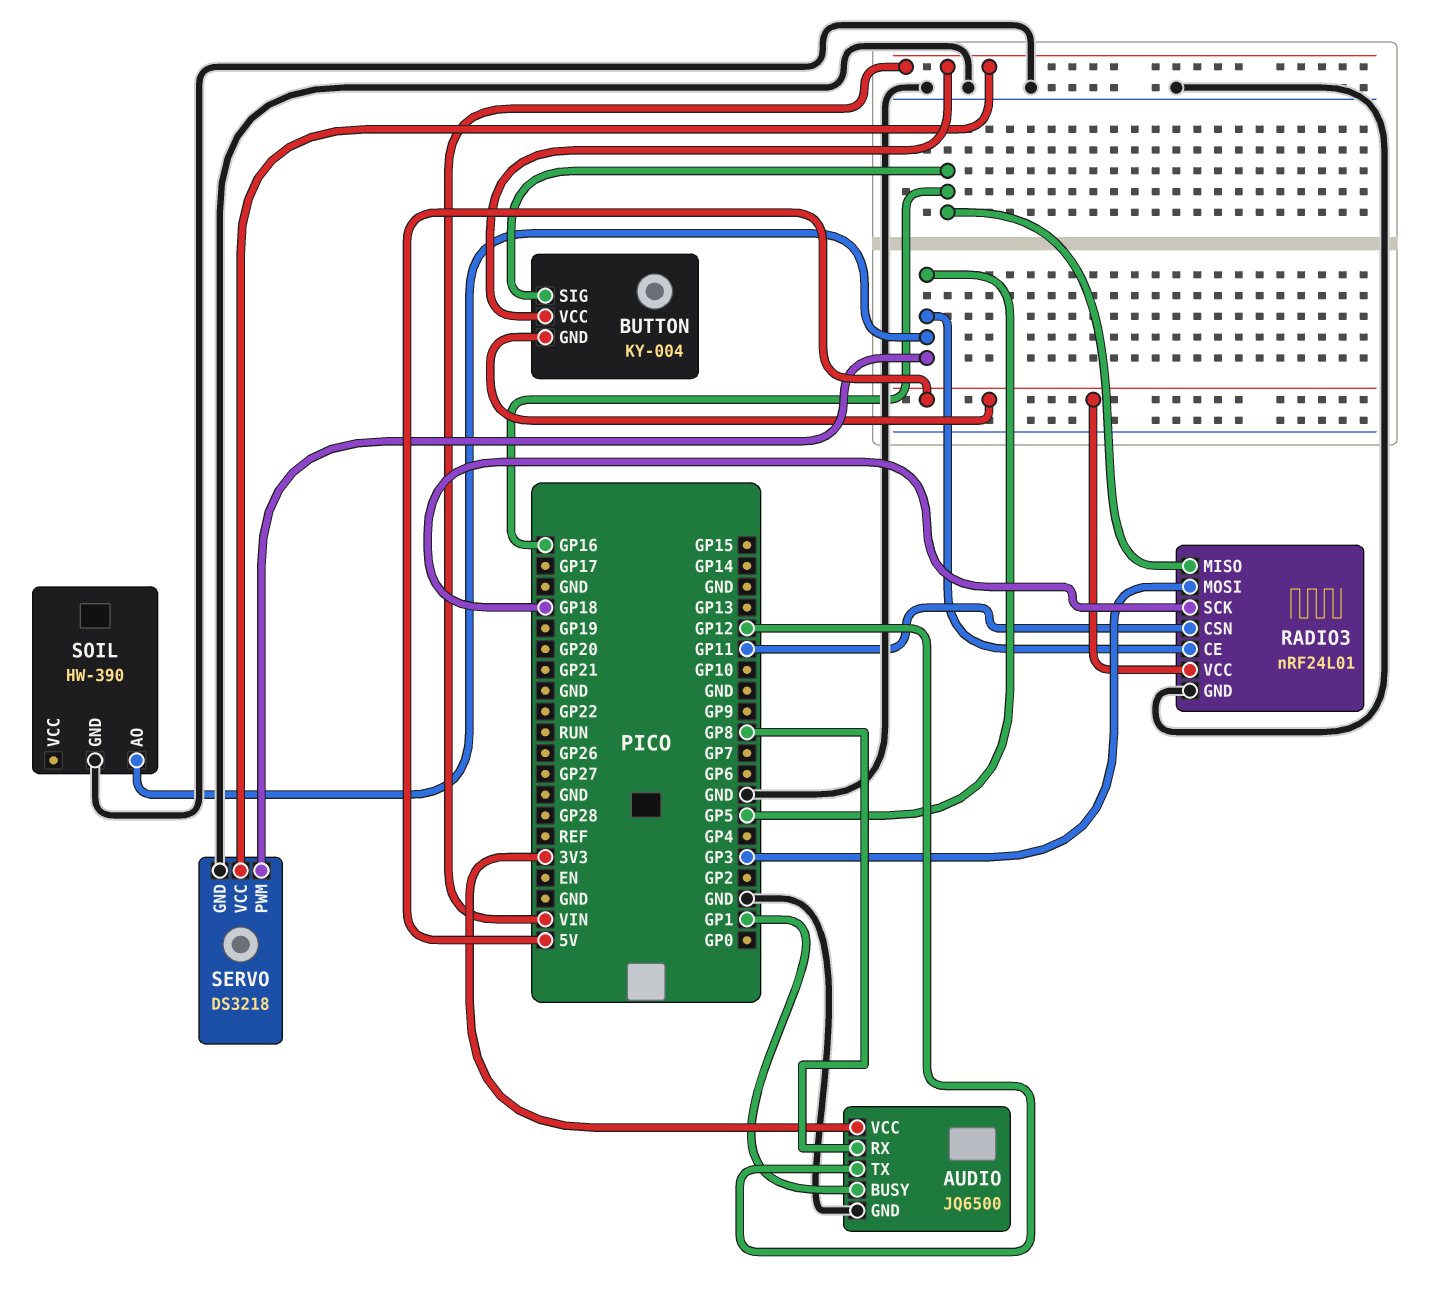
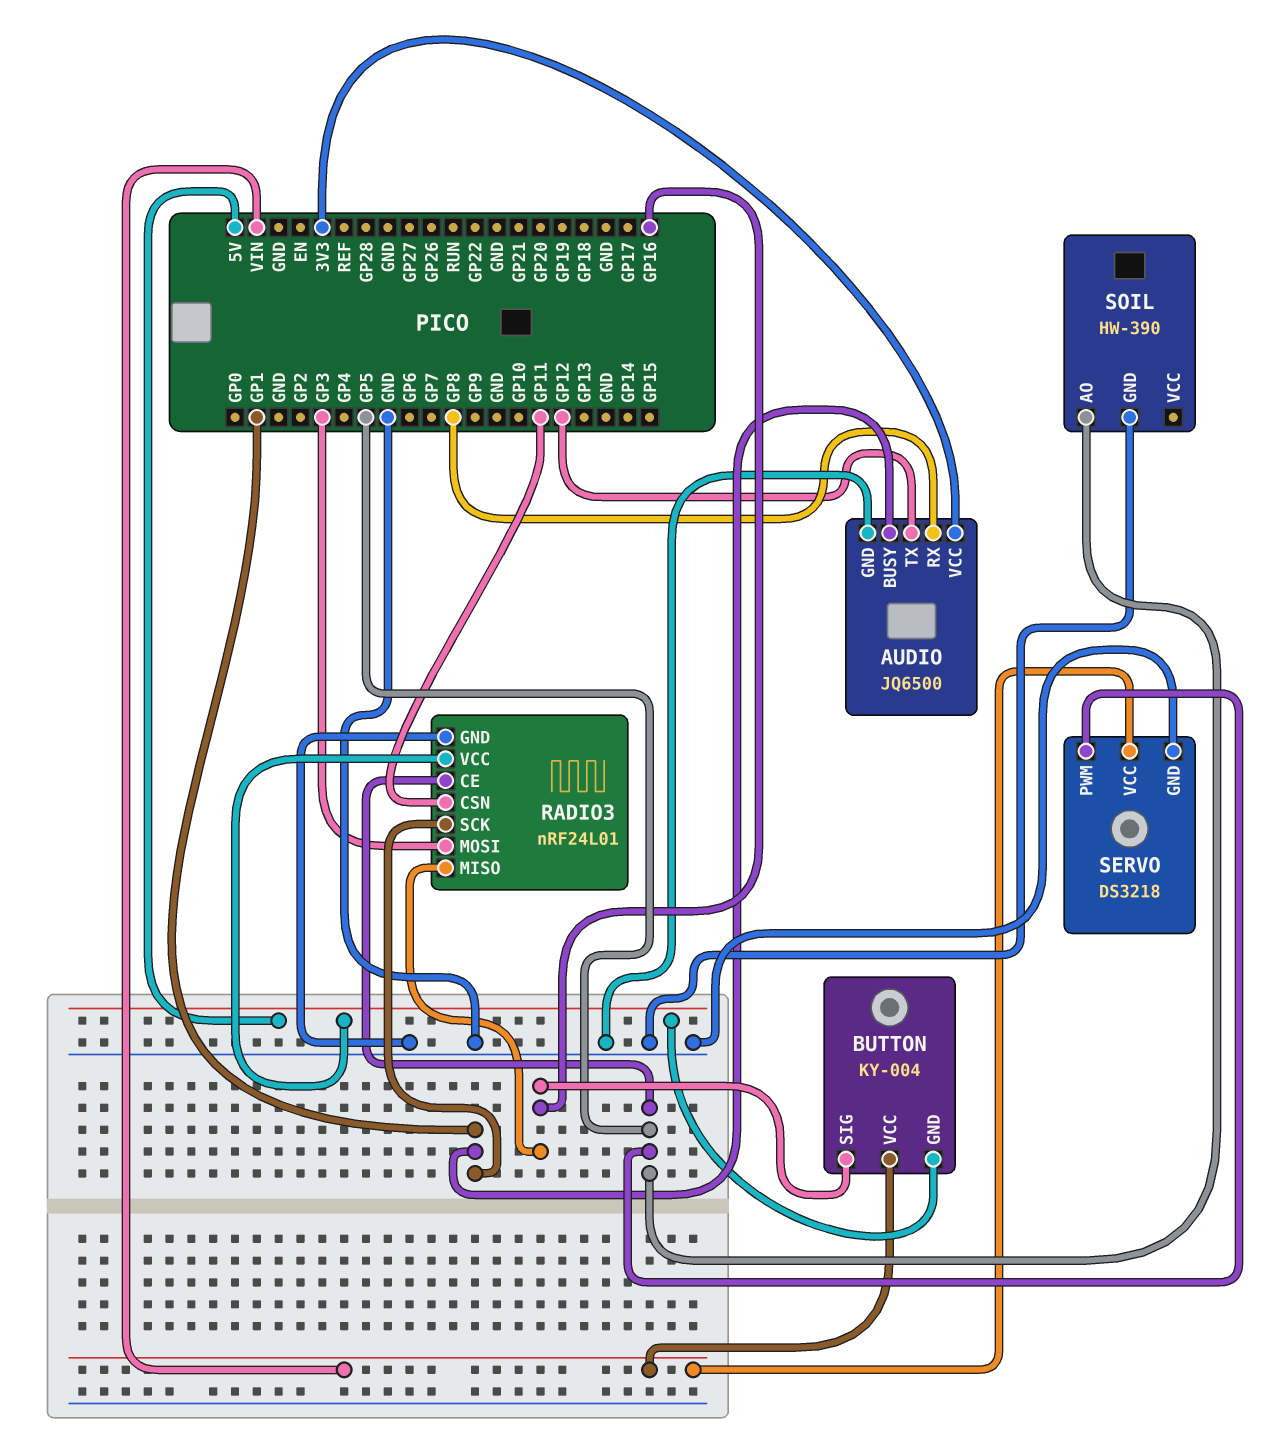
RADIO3 pin SCK: GP18 -> GP1

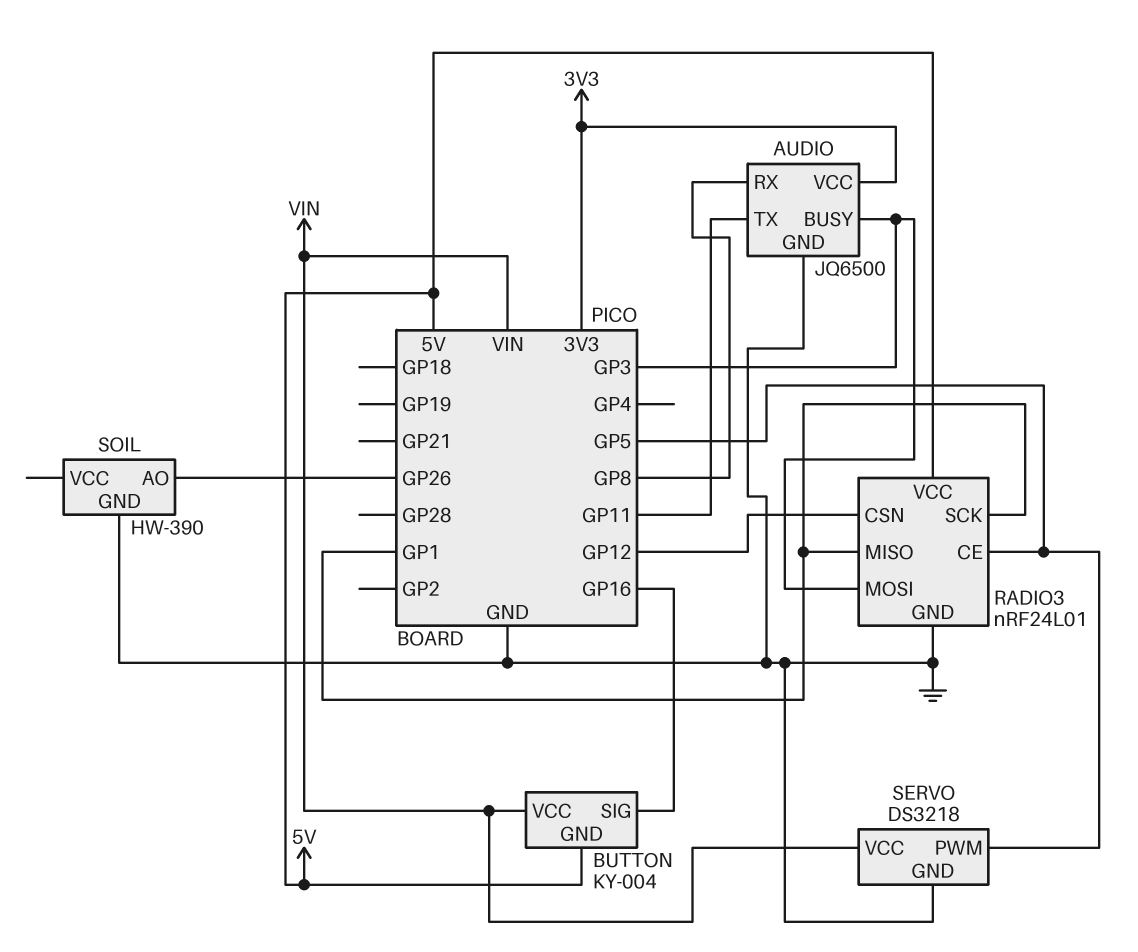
AUDIO pin BUSY: GP1 -> GP3
AUDIO pin TX: GP12 -> GP11
RADIO3 pin CSN: GP11 -> GP12
RADIO3 pin MISO: GP16 -> GP1
SOIL pin AO: GP5 -> GP26

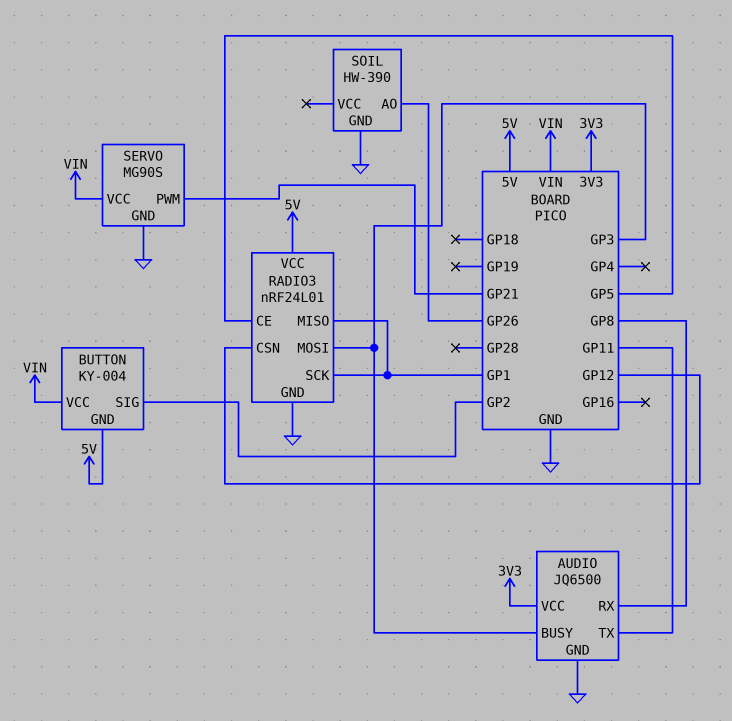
BUTTON pin SIG: GP16 -> GP2
SERVO: DS3218 -> MG90S
SERVO pin PWM: GP5 -> GP21

